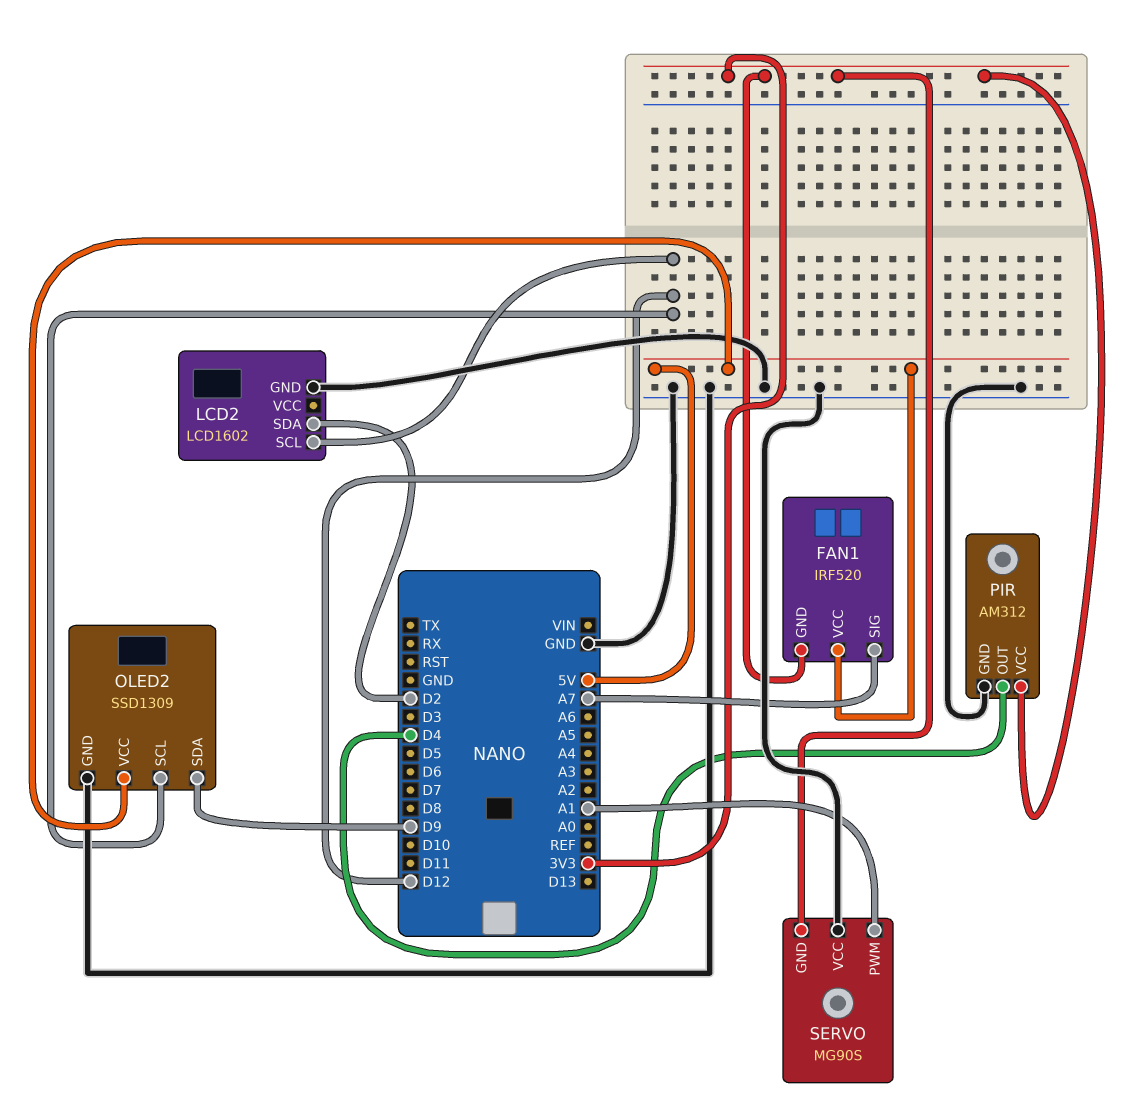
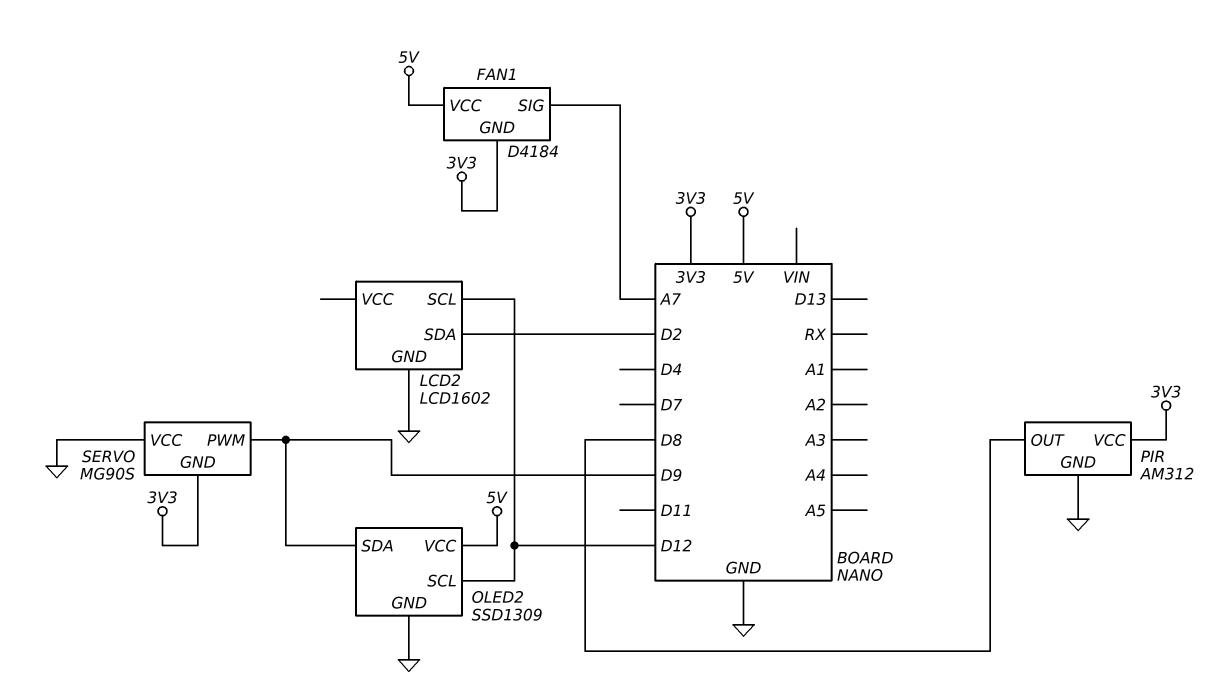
FAN1: IRF520 -> D4184
PIR pin OUT: D4 -> D8
SERVO pin PWM: A1 -> D9

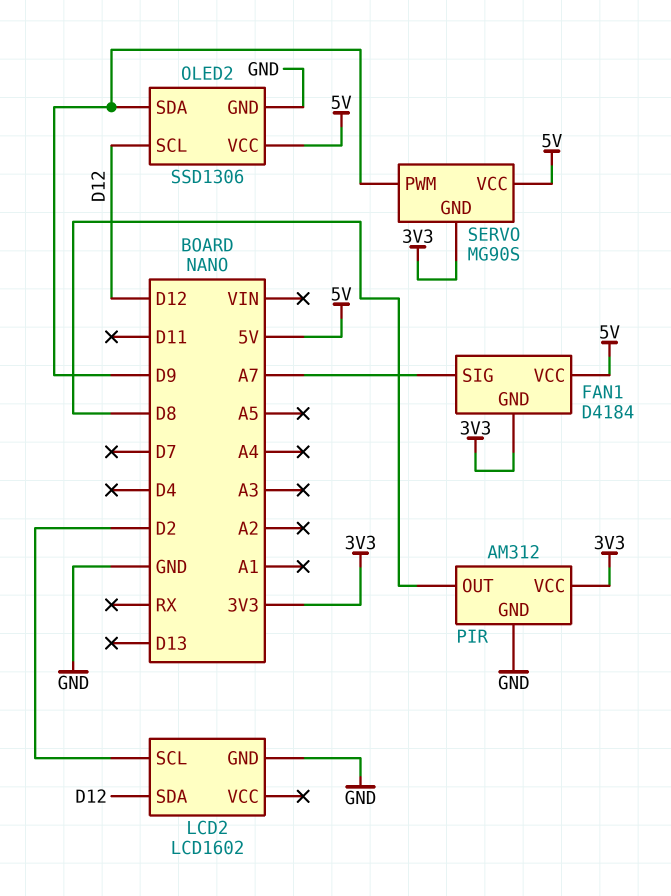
LCD2 pin SCL: D12 -> D2
LCD2 pin SDA: D2 -> D12
OLED2: SSD1309 -> SSD1306
SERVO pin VCC: GND -> 5V

